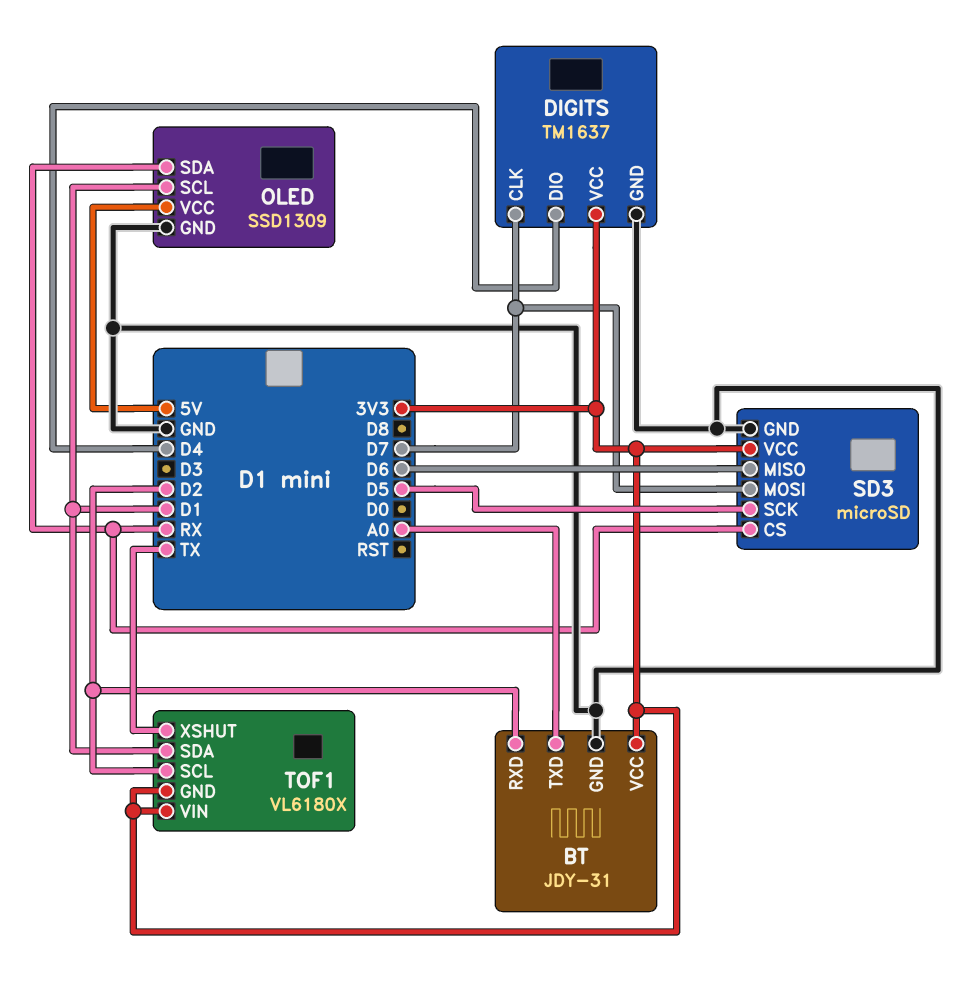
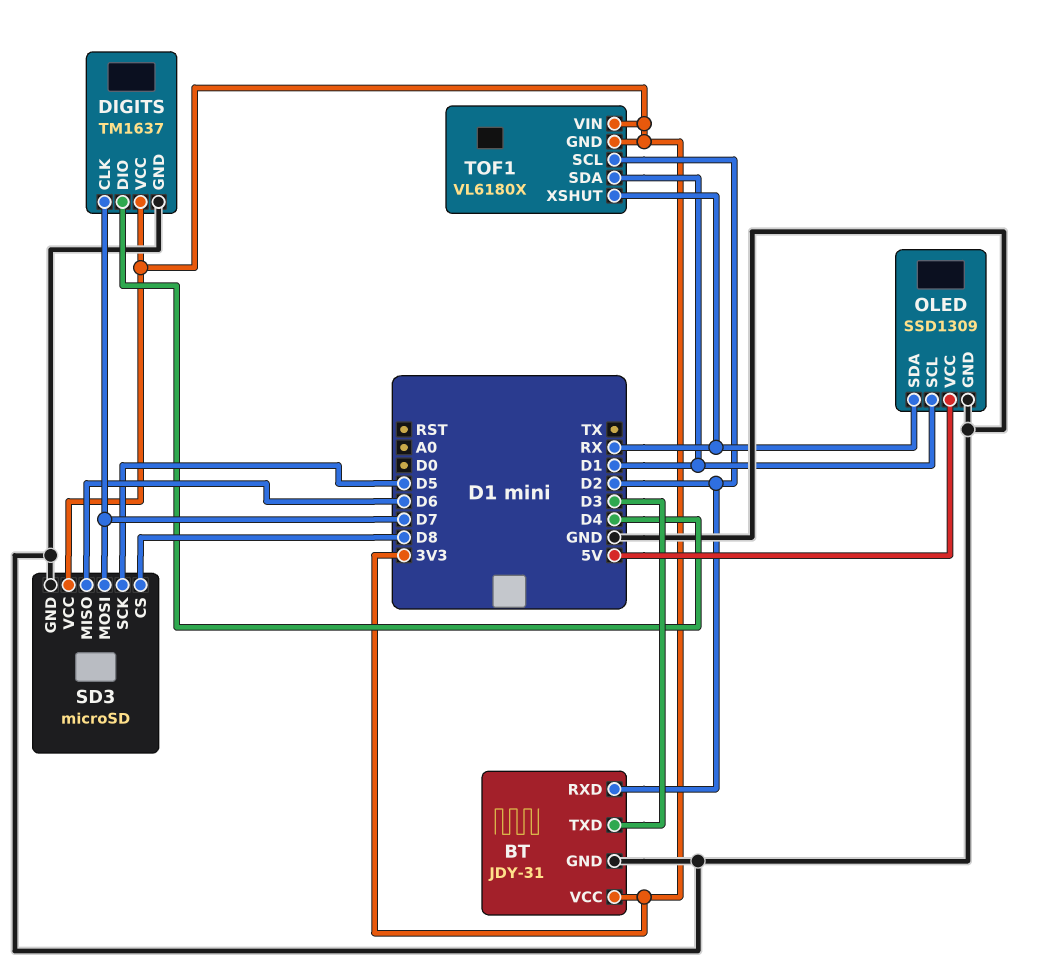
BT pin TXD: A0 -> D3
SD3 pin CS: RX -> D8
TOF1 pin XSHUT: TX -> RX

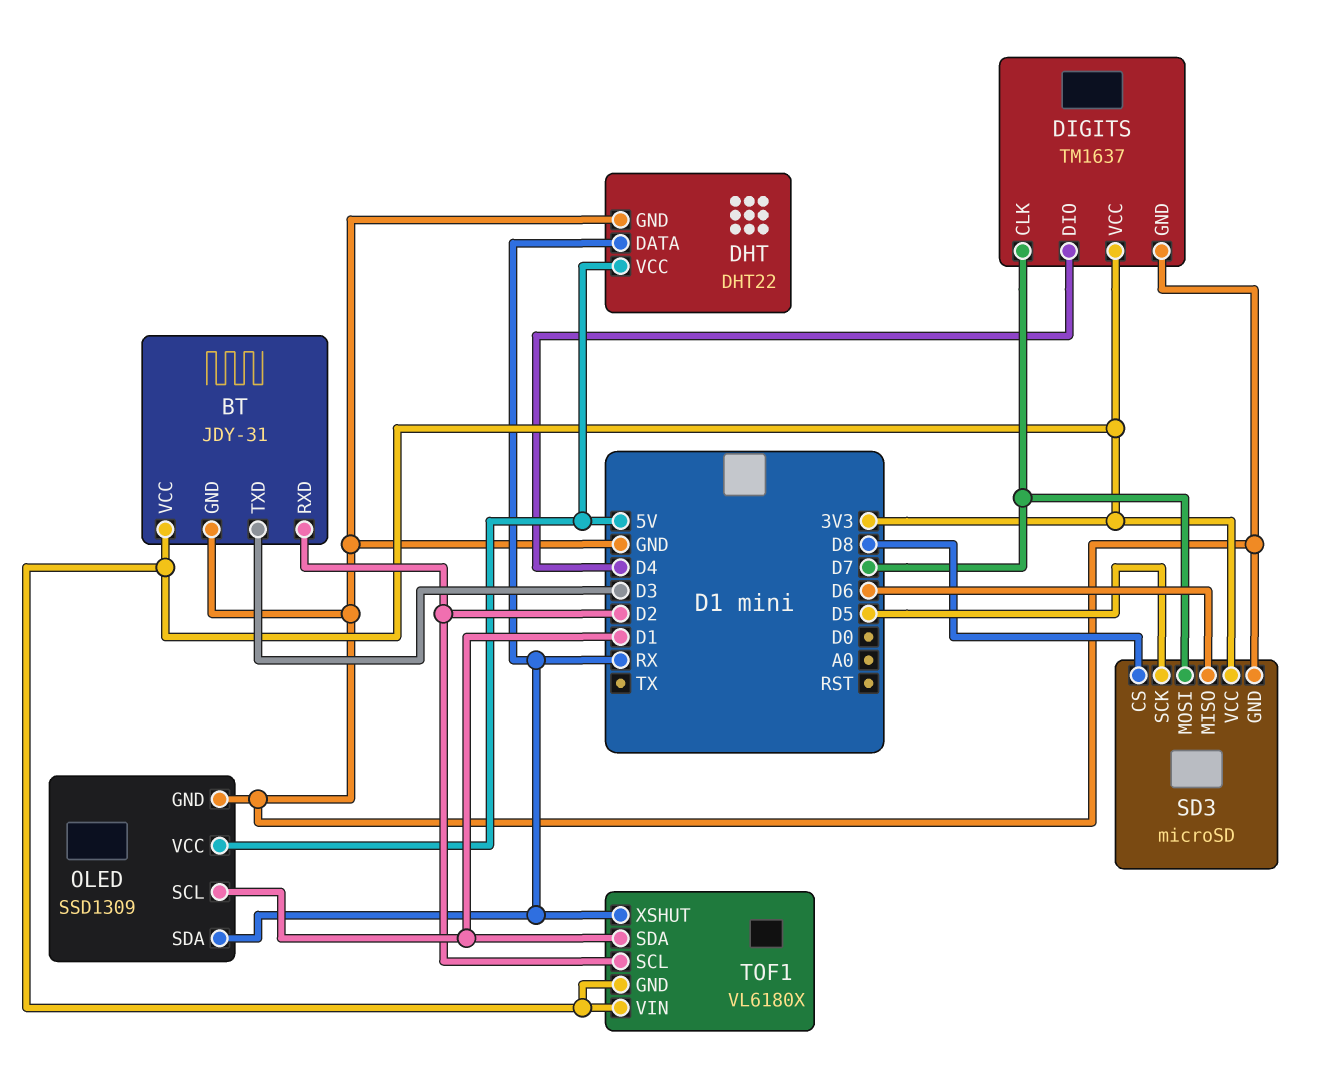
DHT: none -> DHT22
DHT pin DATA: none -> RX
DHT pin GND: none -> GND
DHT pin VCC: none -> 5V

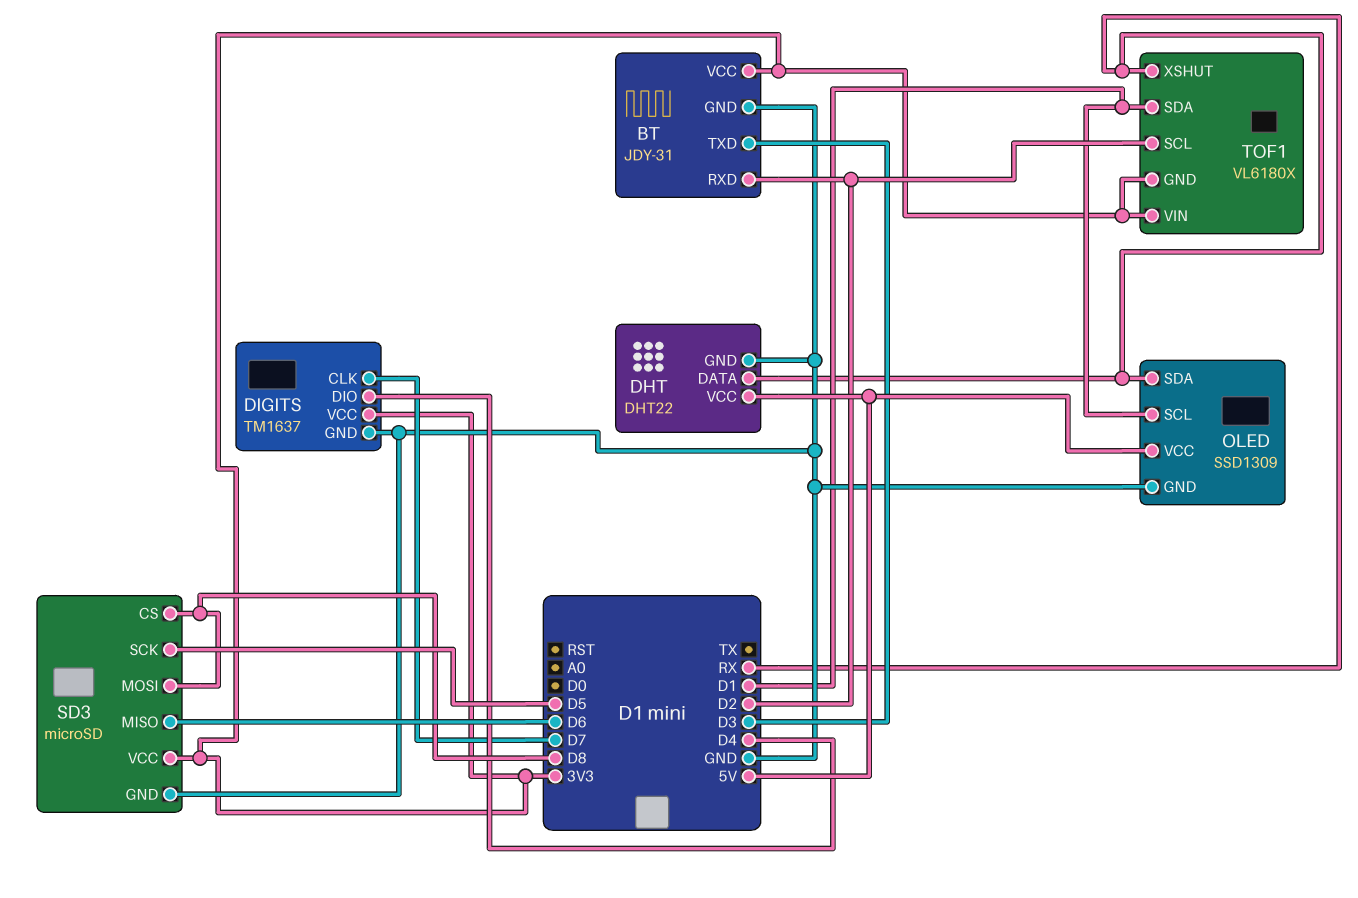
SD3 pin MOSI: D7 -> D8

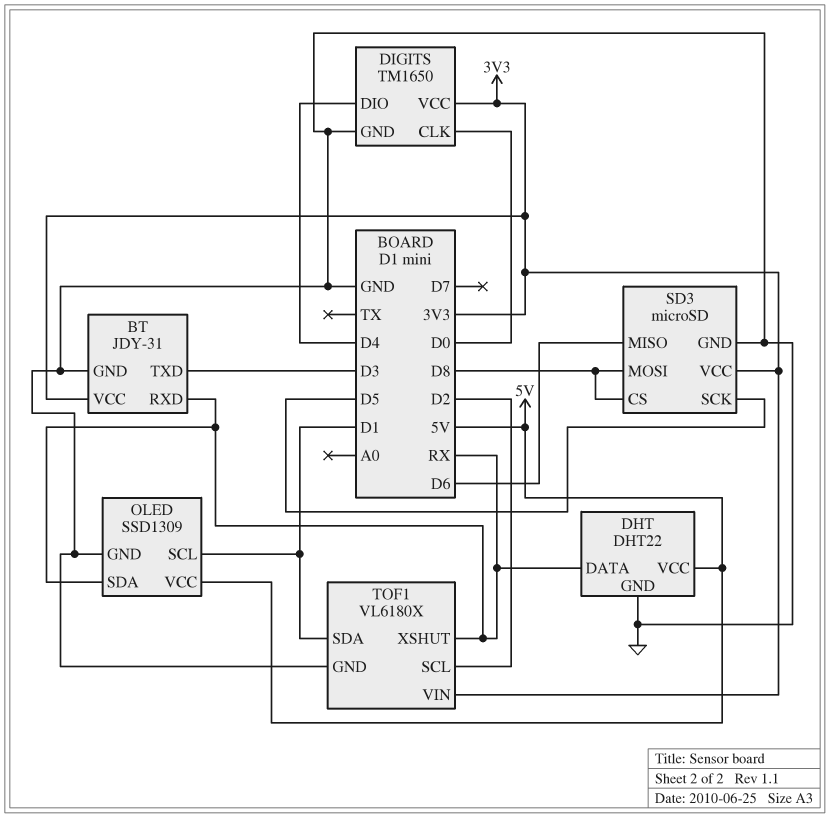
BT pin RXD: D2 -> RX
DIGITS: TM1637 -> TM1650
DIGITS pin CLK: D7 -> D0
TOF1 pin GND: 3V3 -> GND

